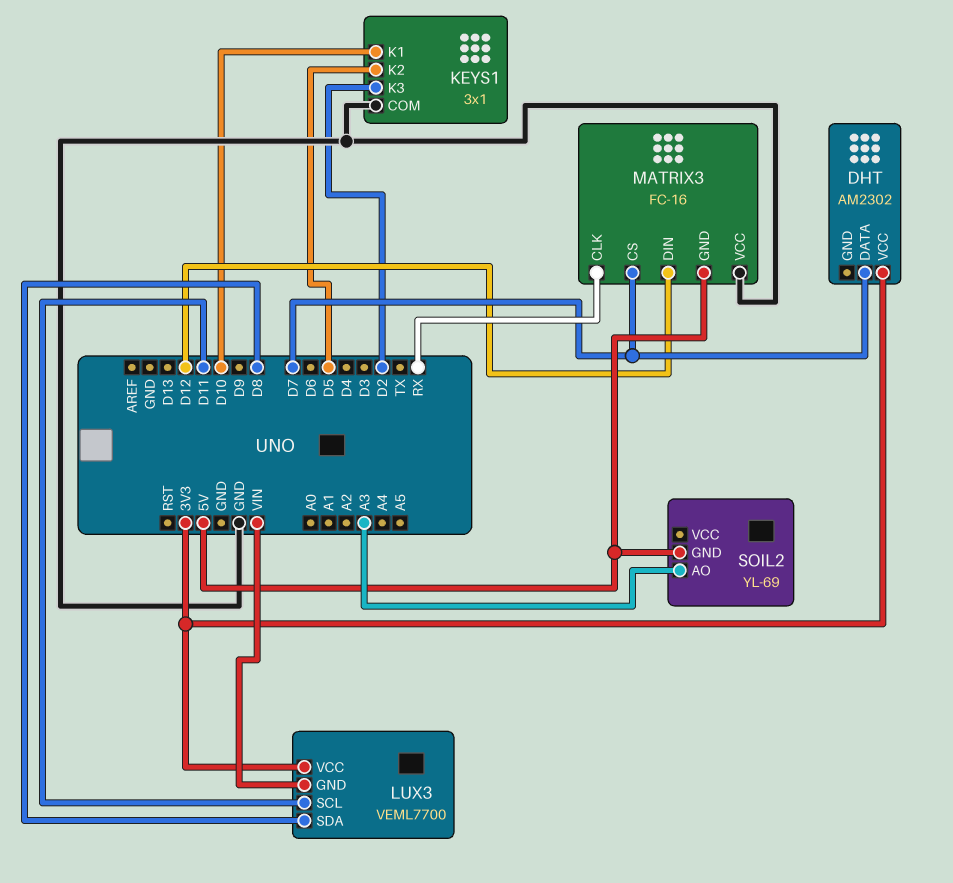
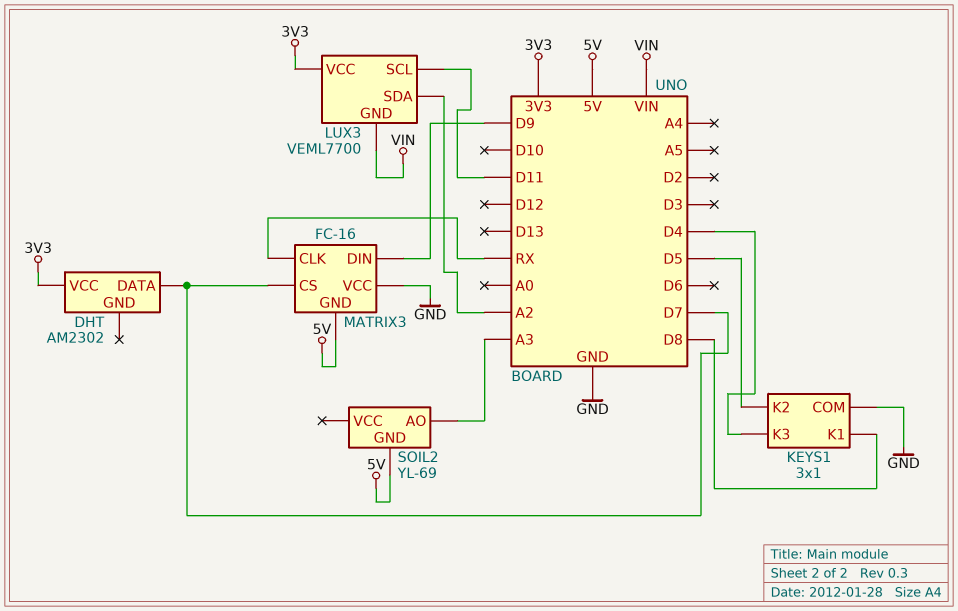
KEYS1 pin K1: D10 -> D8
KEYS1 pin K3: D2 -> D4
LUX3 pin SDA: D8 -> A2
MATRIX3 pin DIN: D12 -> D9

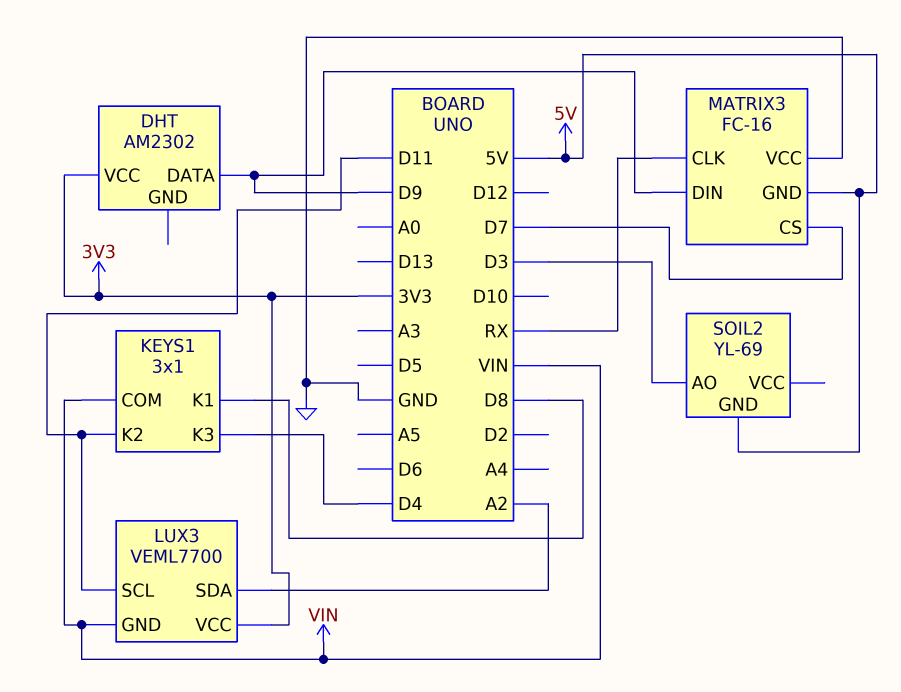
DHT pin DATA: D7 -> D9
KEYS1 pin COM: GND -> VIN
KEYS1 pin K2: D5 -> D11
SOIL2 pin AO: A3 -> D3

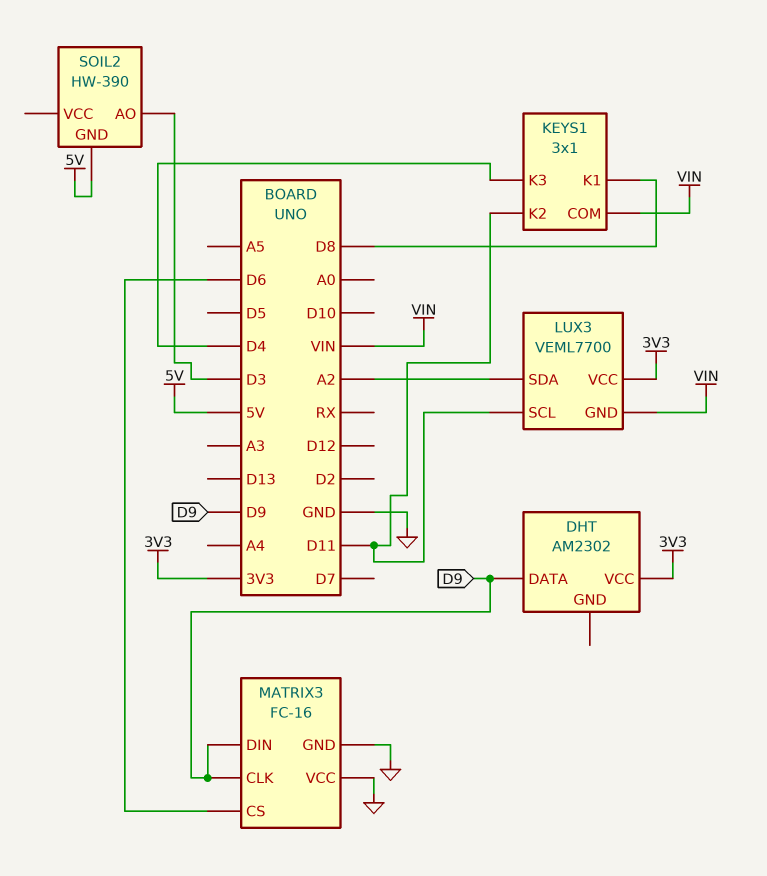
MATRIX3 pin CLK: RX -> D9
MATRIX3 pin CS: D7 -> D6
MATRIX3 pin GND: 5V -> GND
SOIL2: YL-69 -> HW-390

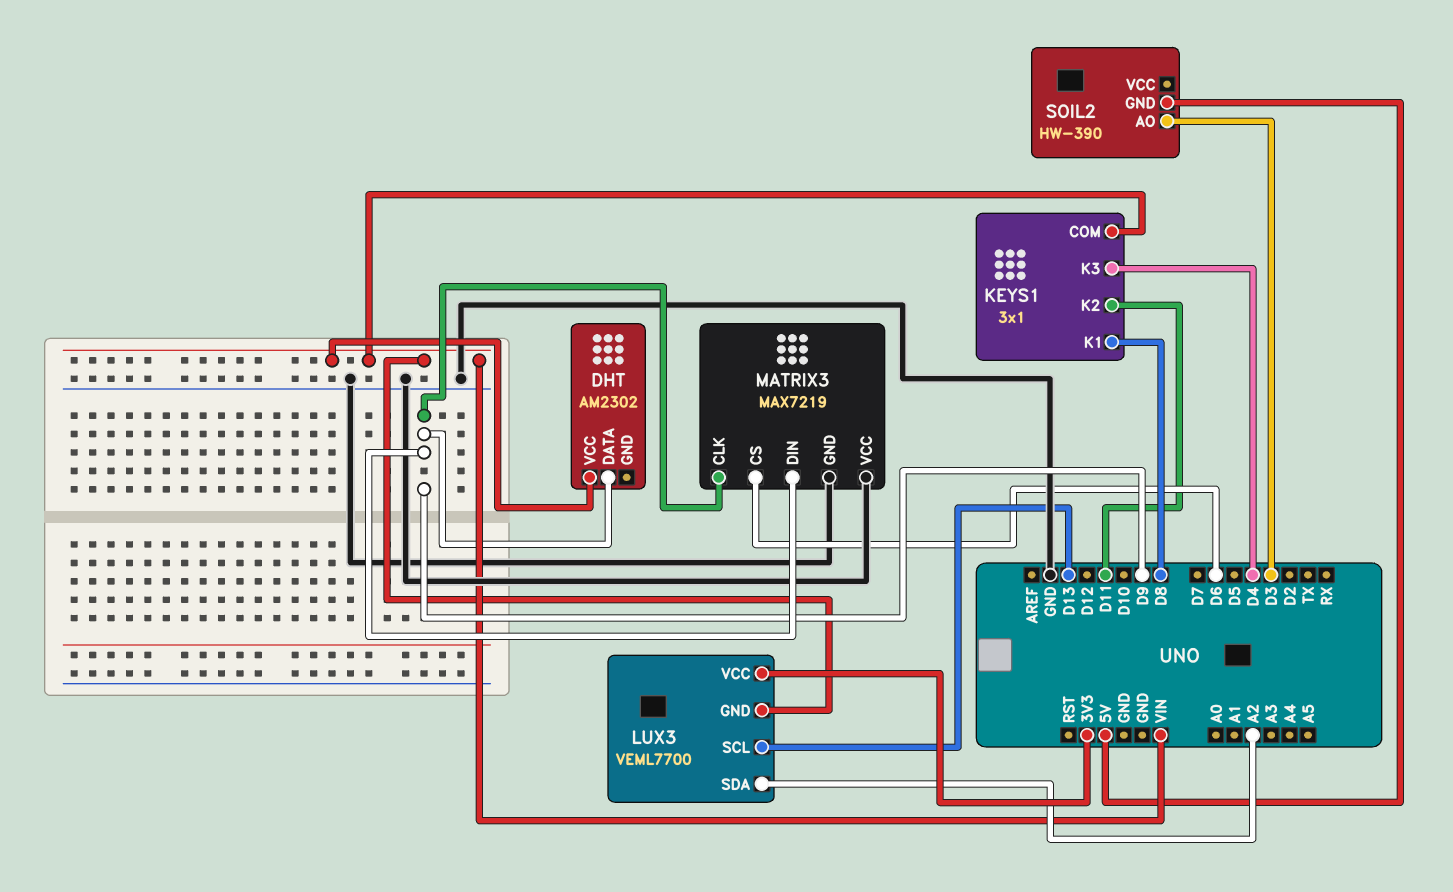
DHT pin VCC: 3V3 -> VIN
LUX3 pin SCL: D11 -> D13
MATRIX3: FC-16 -> MAX7219

